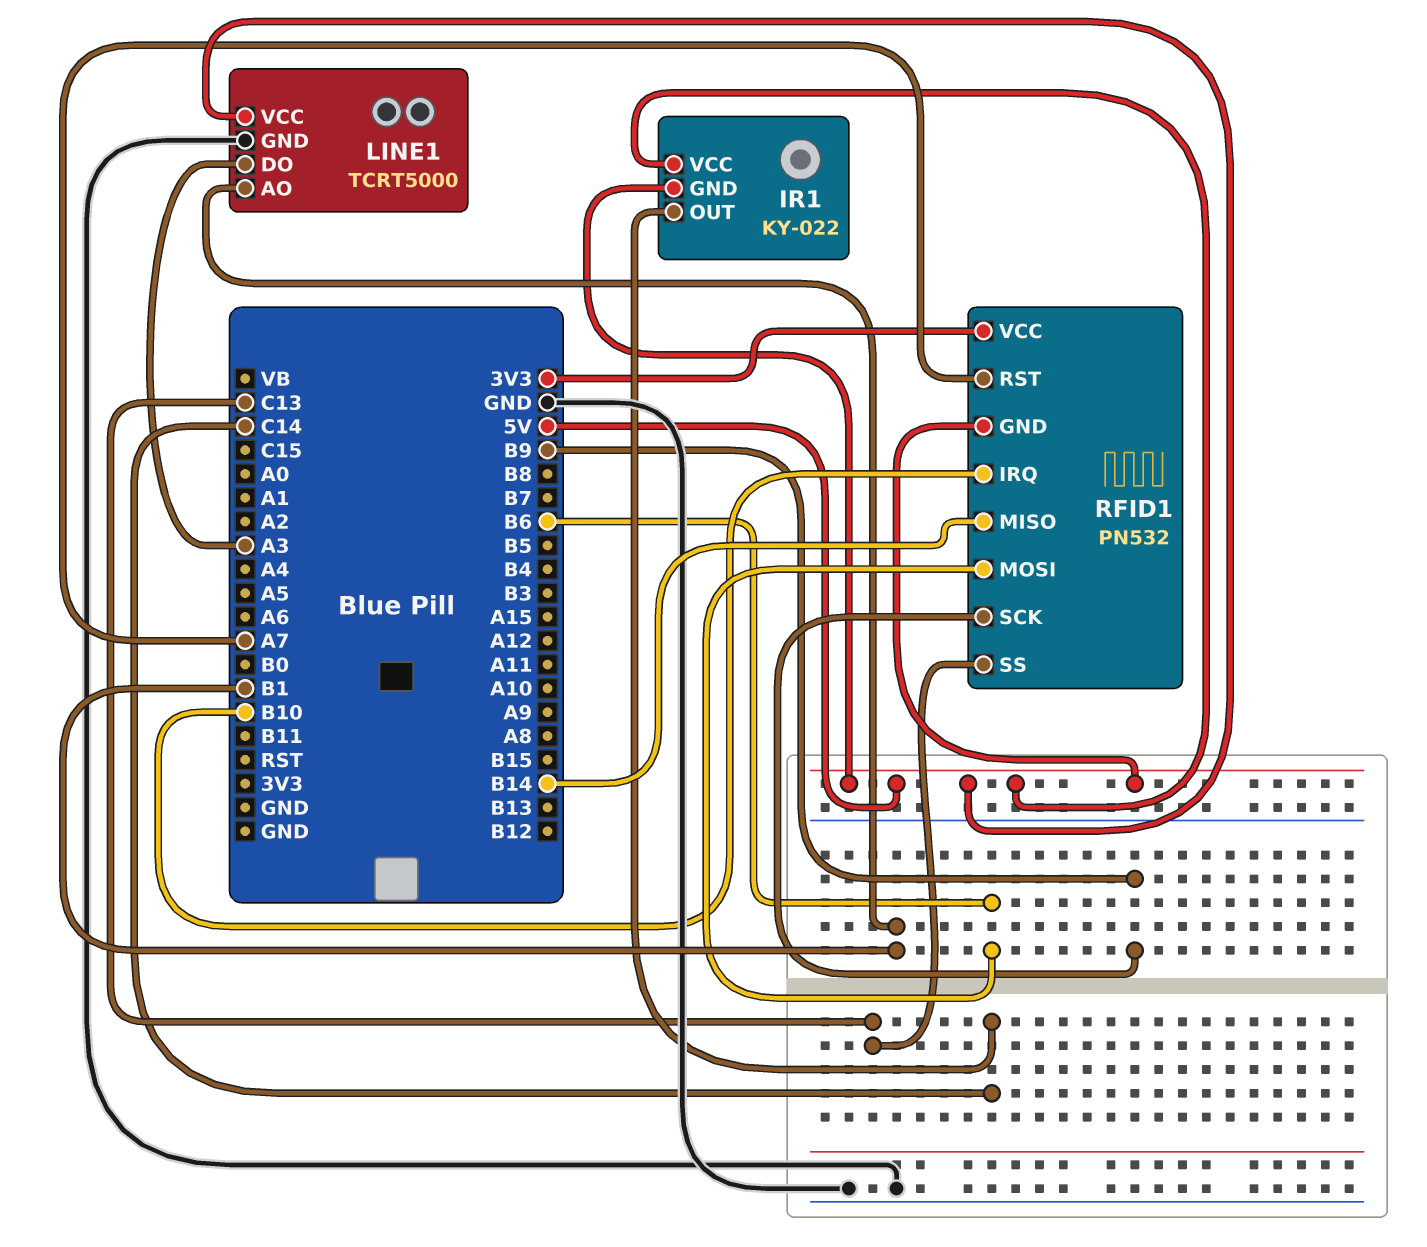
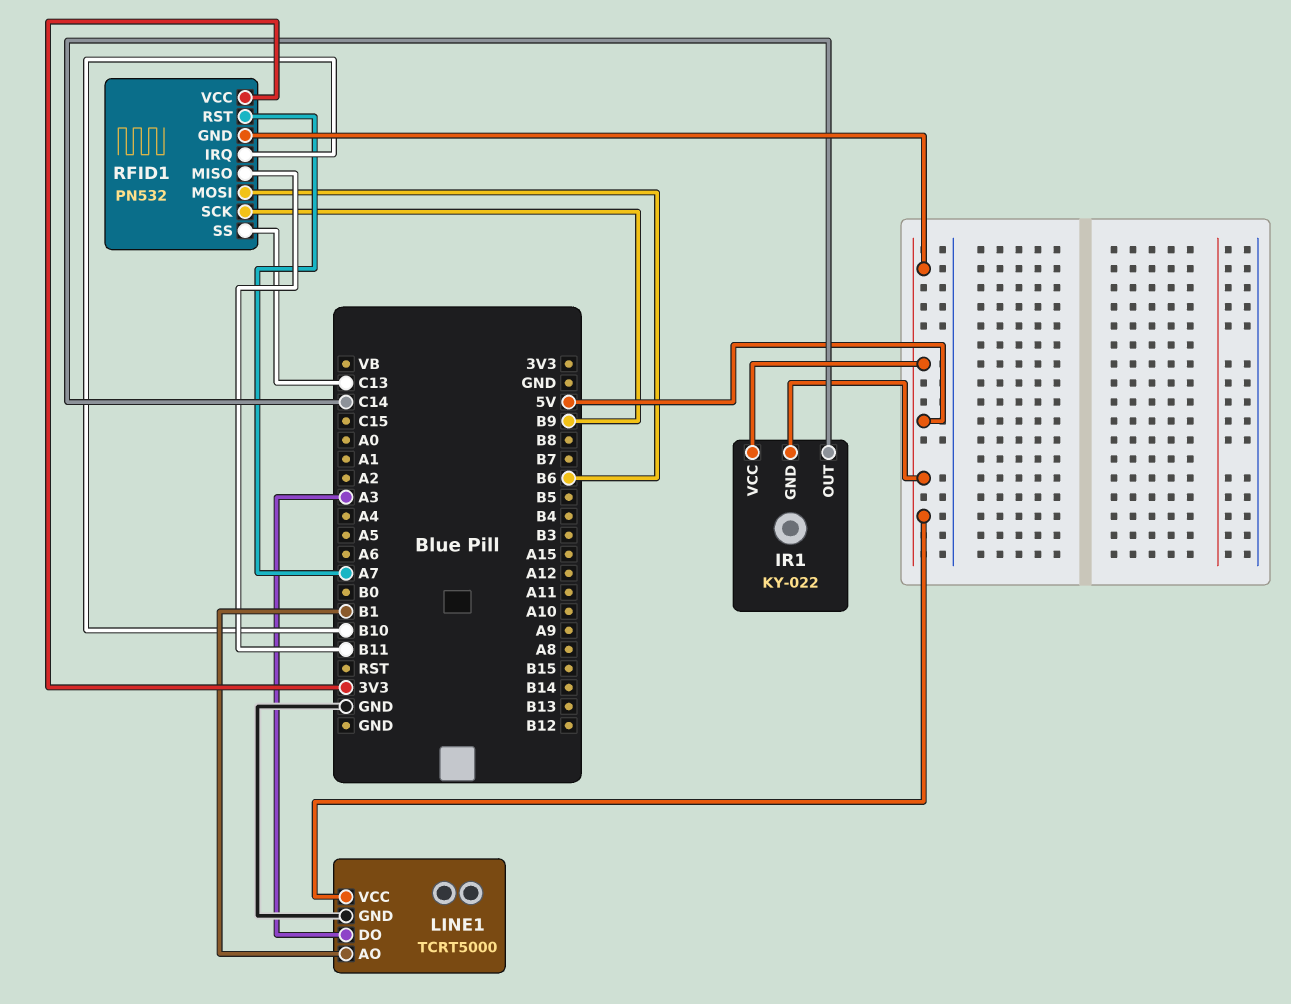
RFID1 pin MISO: B14 -> B11

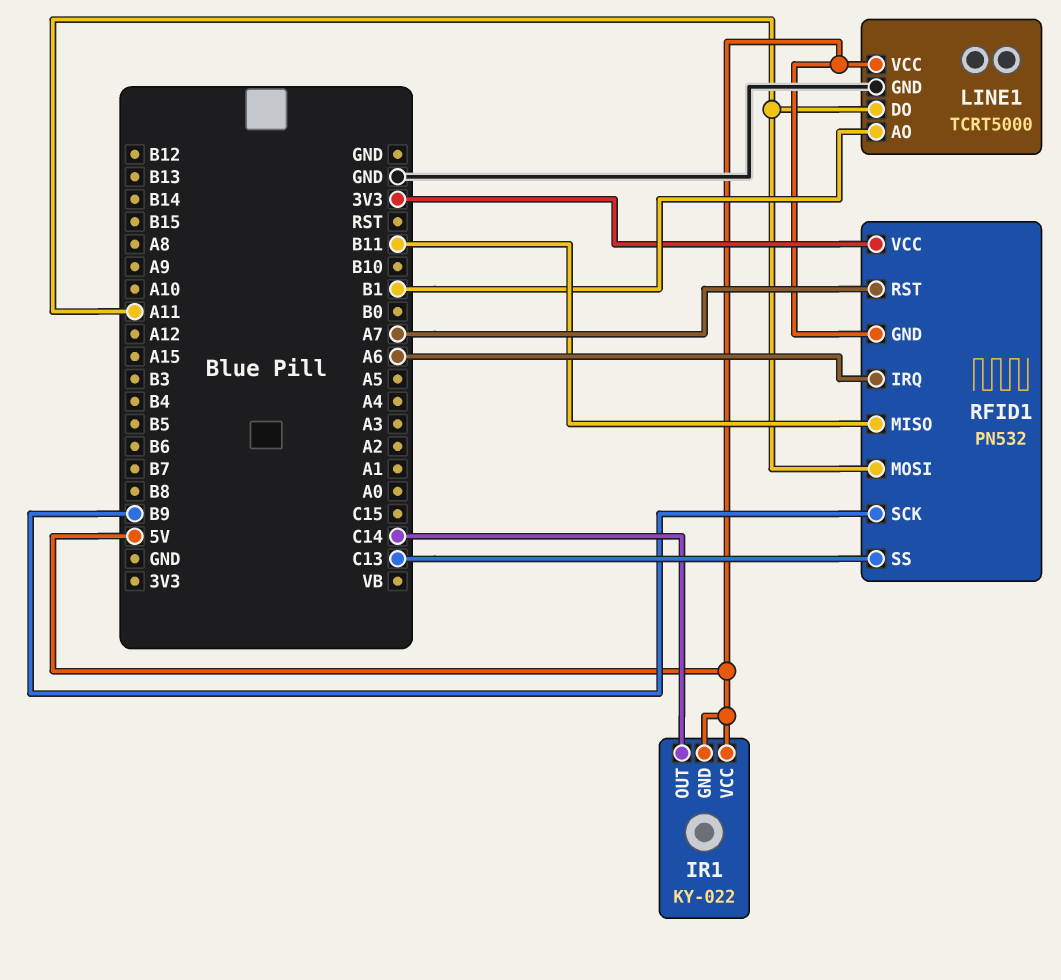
LINE1 pin DO: A3 -> A11
RFID1 pin IRQ: B10 -> A6
RFID1 pin MOSI: B6 -> A11

